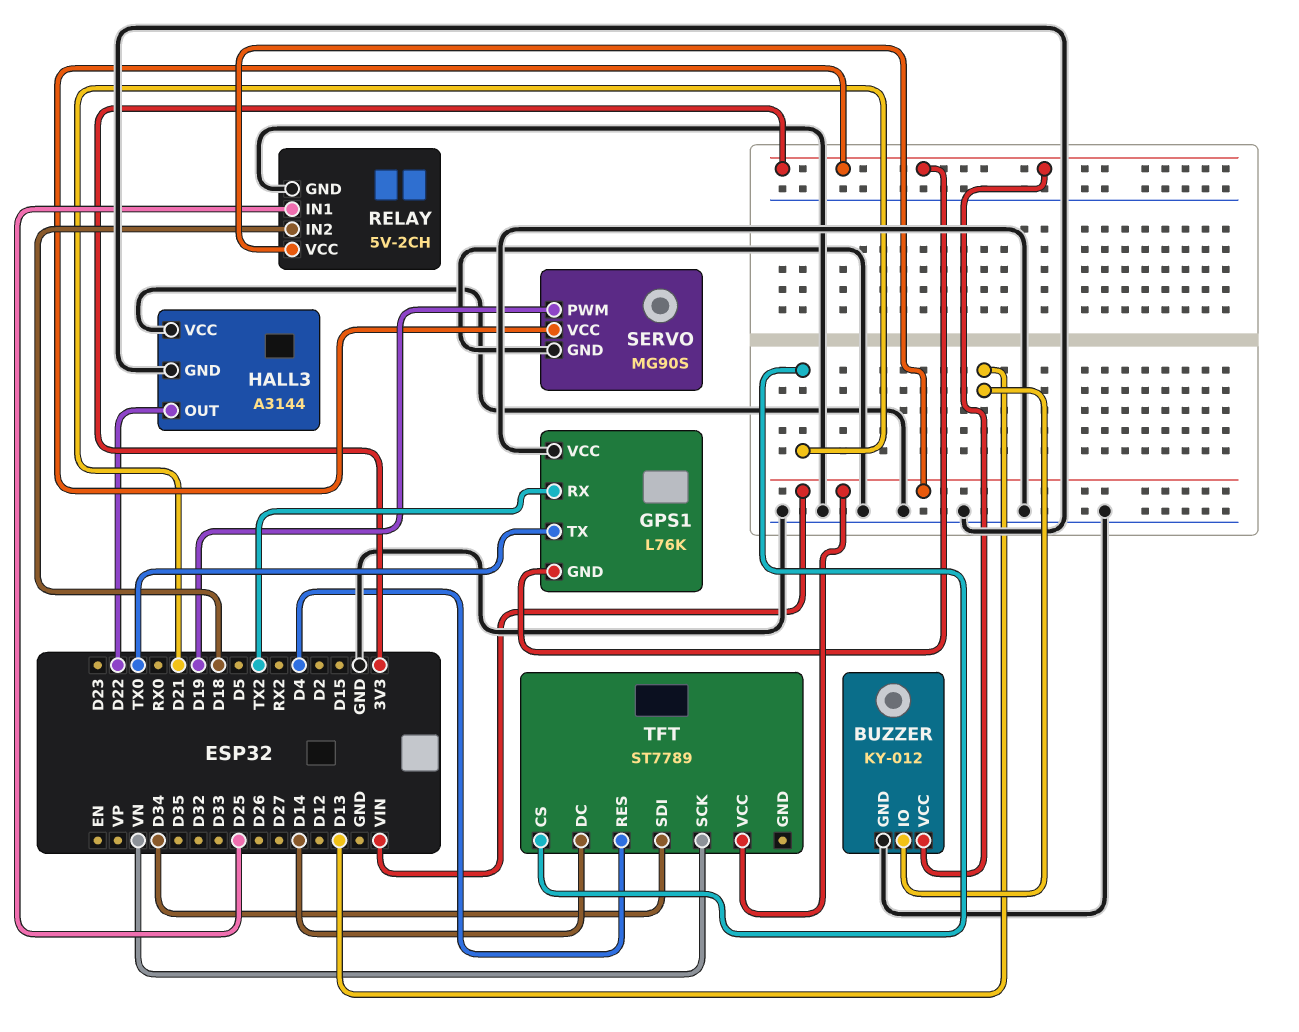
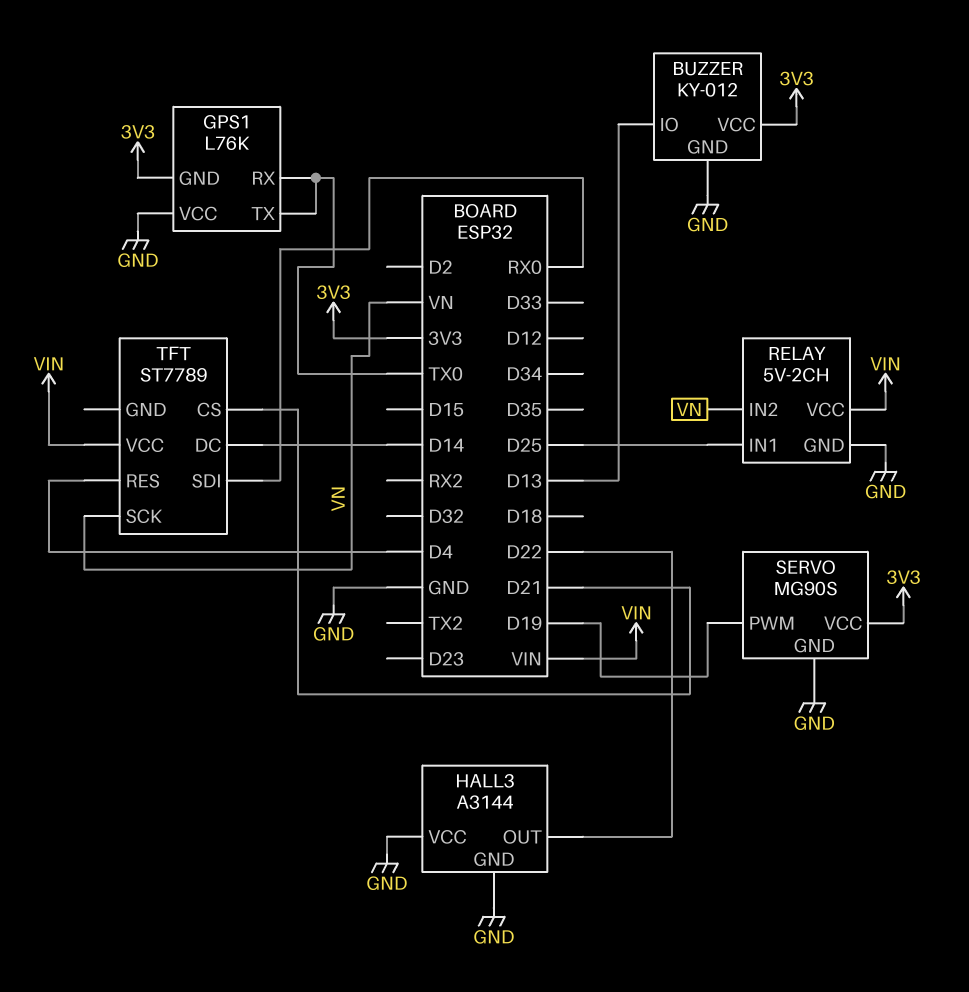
GPS1 pin RX: TX2 -> TX0
RELAY pin IN2: D18 -> VN
TFT pin SDI: D34 -> RX0

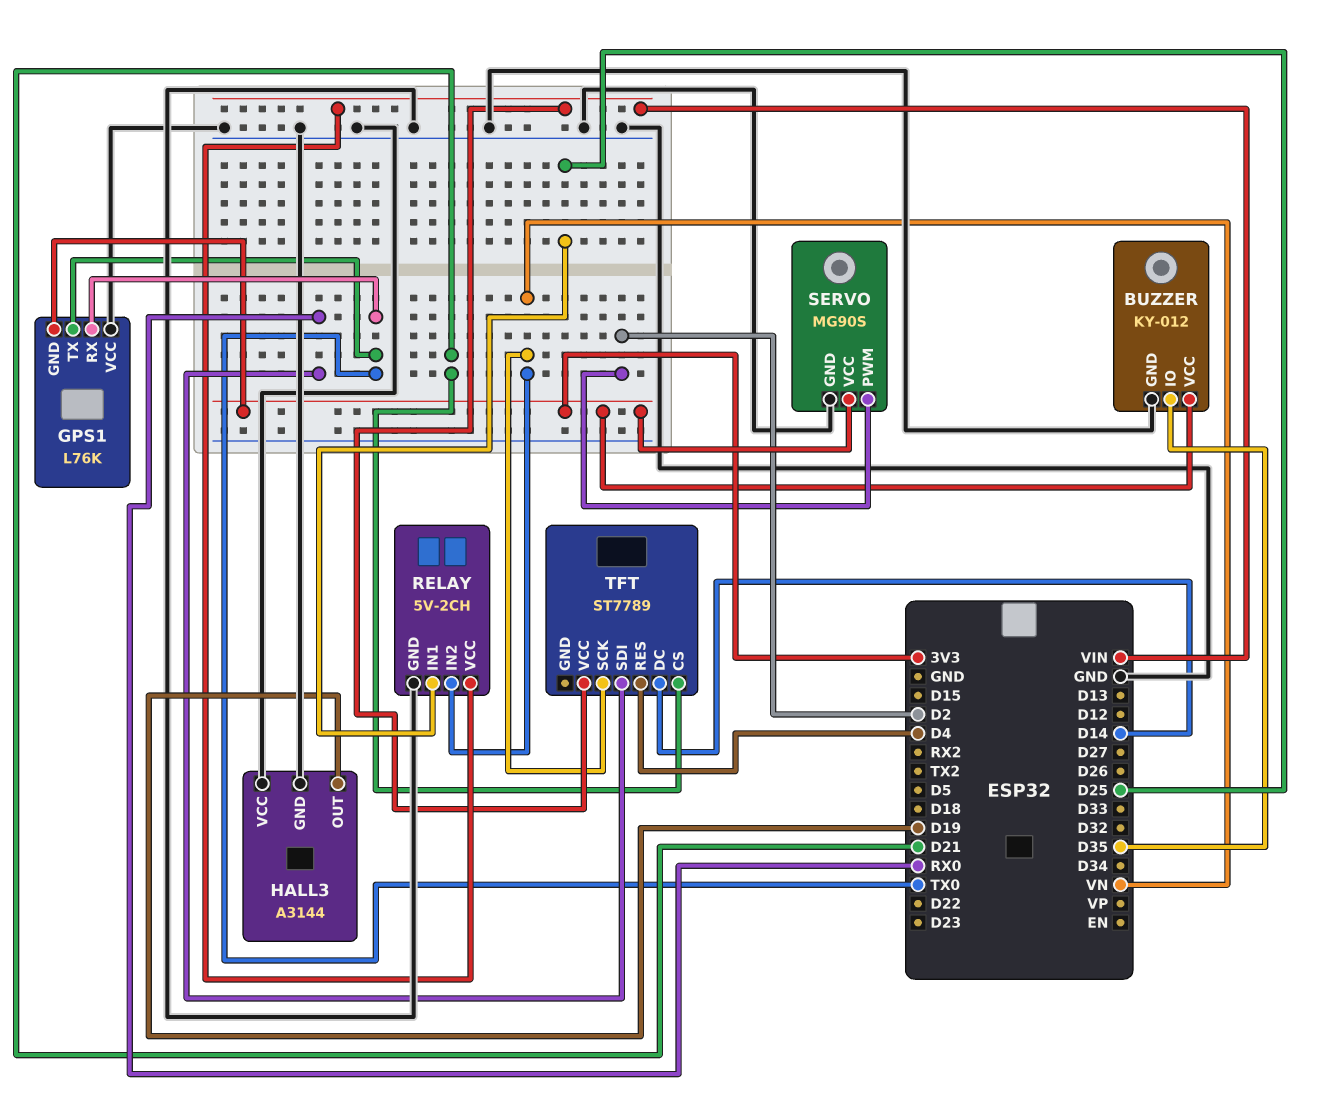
BUZZER pin IO: D13 -> D35
HALL3 pin OUT: D22 -> D19
SERVO pin PWM: D19 -> D2

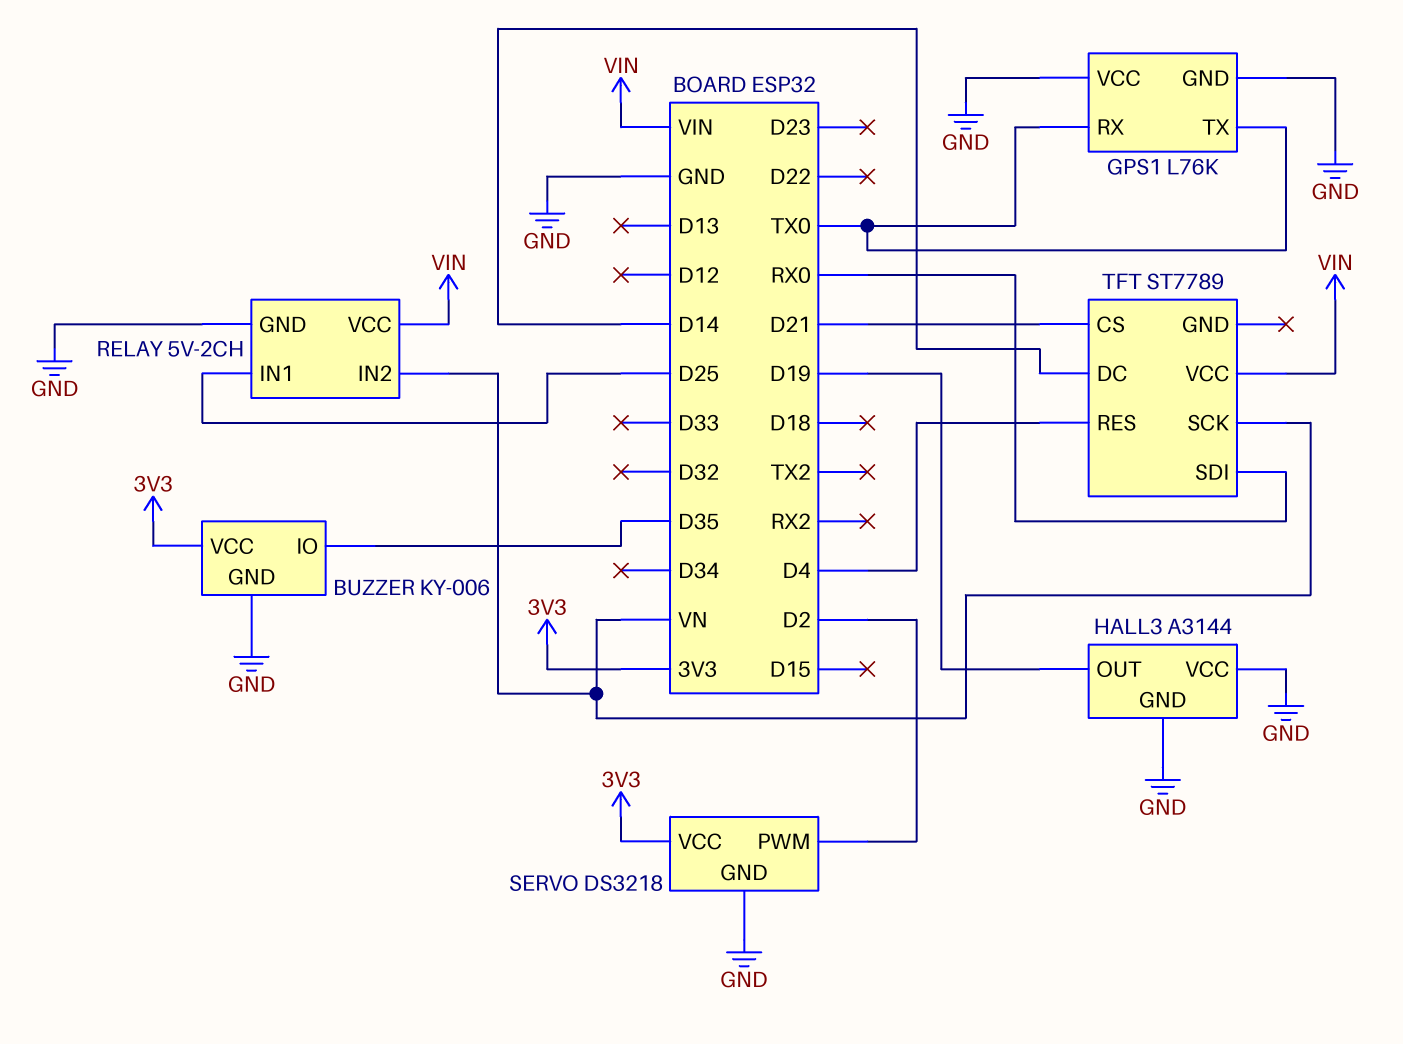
BUZZER: KY-012 -> KY-006
GPS1 pin GND: 3V3 -> GND
SERVO: MG90S -> DS3218

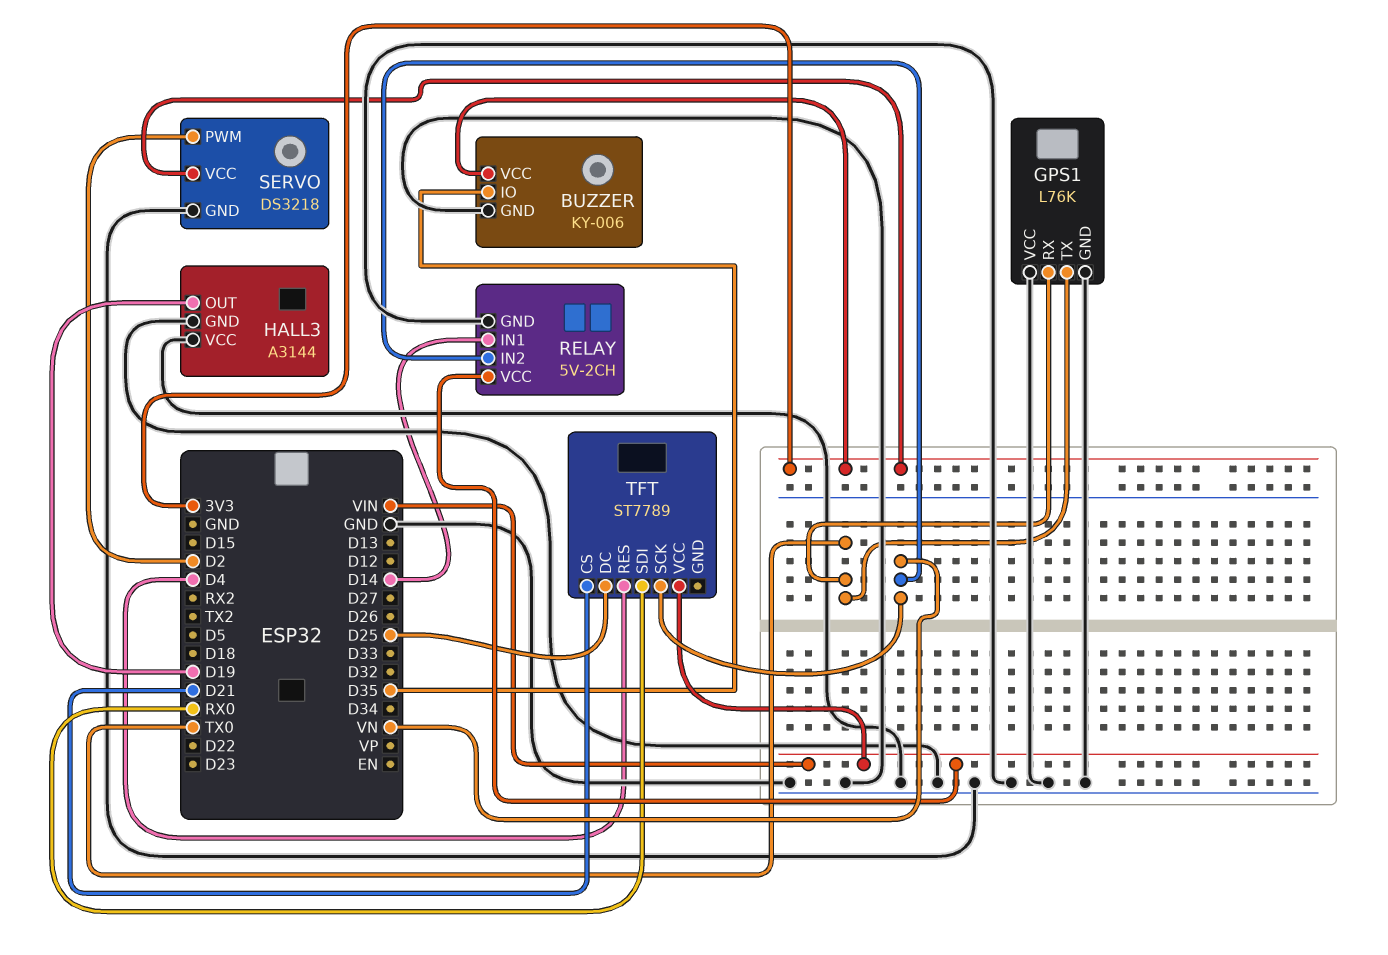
RELAY pin IN1: D25 -> D14
TFT pin DC: D14 -> D25

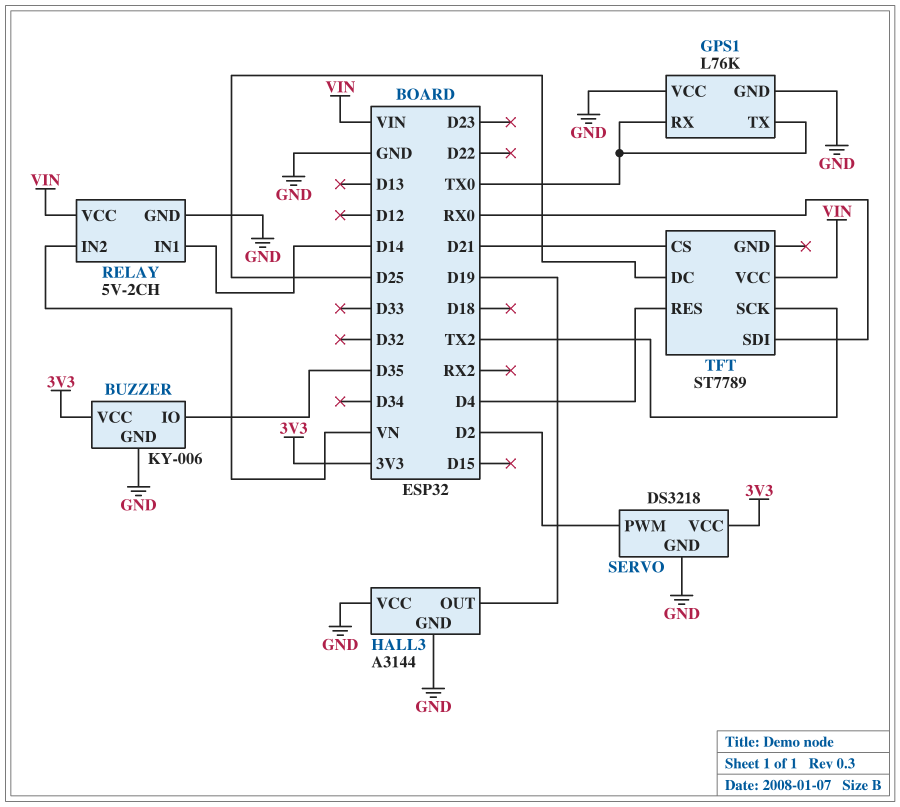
TFT pin SCK: VN -> TX2

